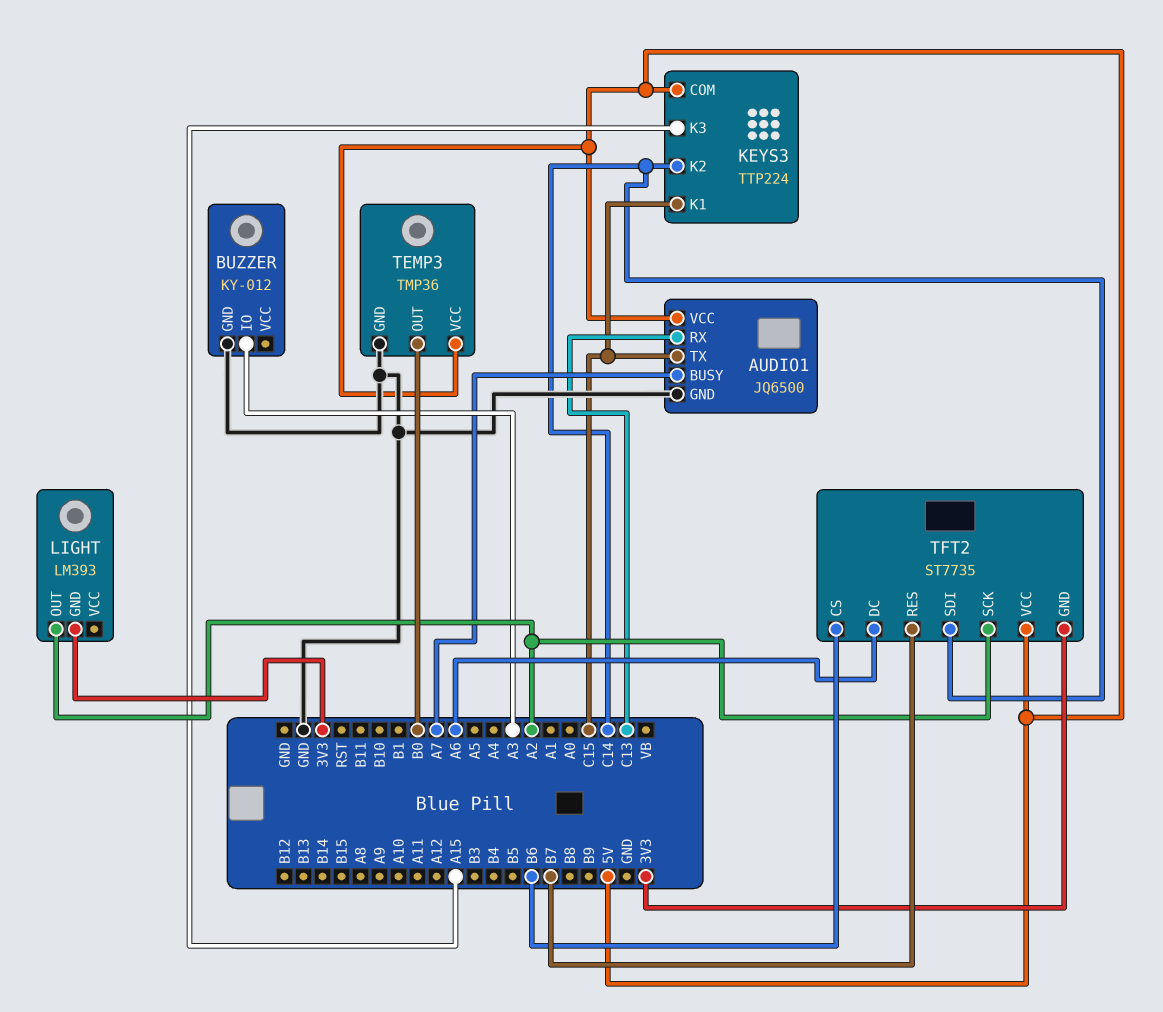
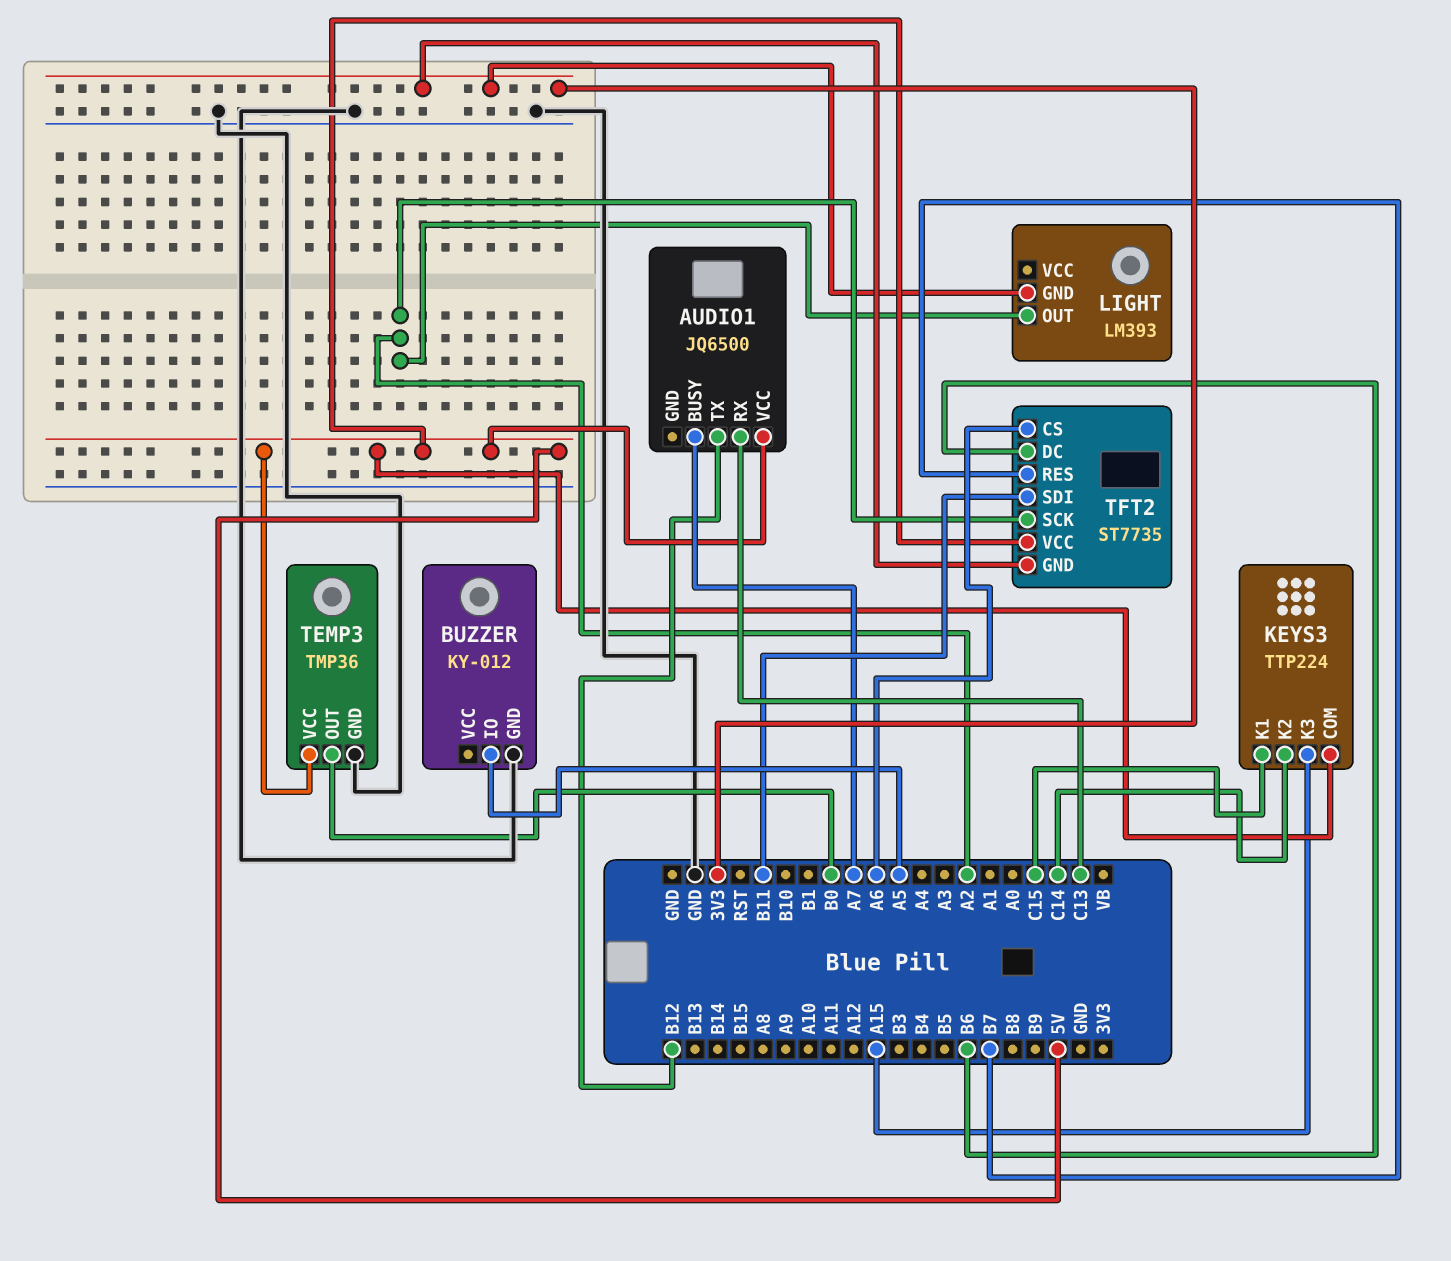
AUDIO1 pin GND: GND -> none
AUDIO1 pin TX: C15 -> B12
BUZZER pin IO: A3 -> A5
TFT2 pin CS: B6 -> A6
TFT2 pin DC: A6 -> B6
TFT2 pin SDI: C14 -> B11

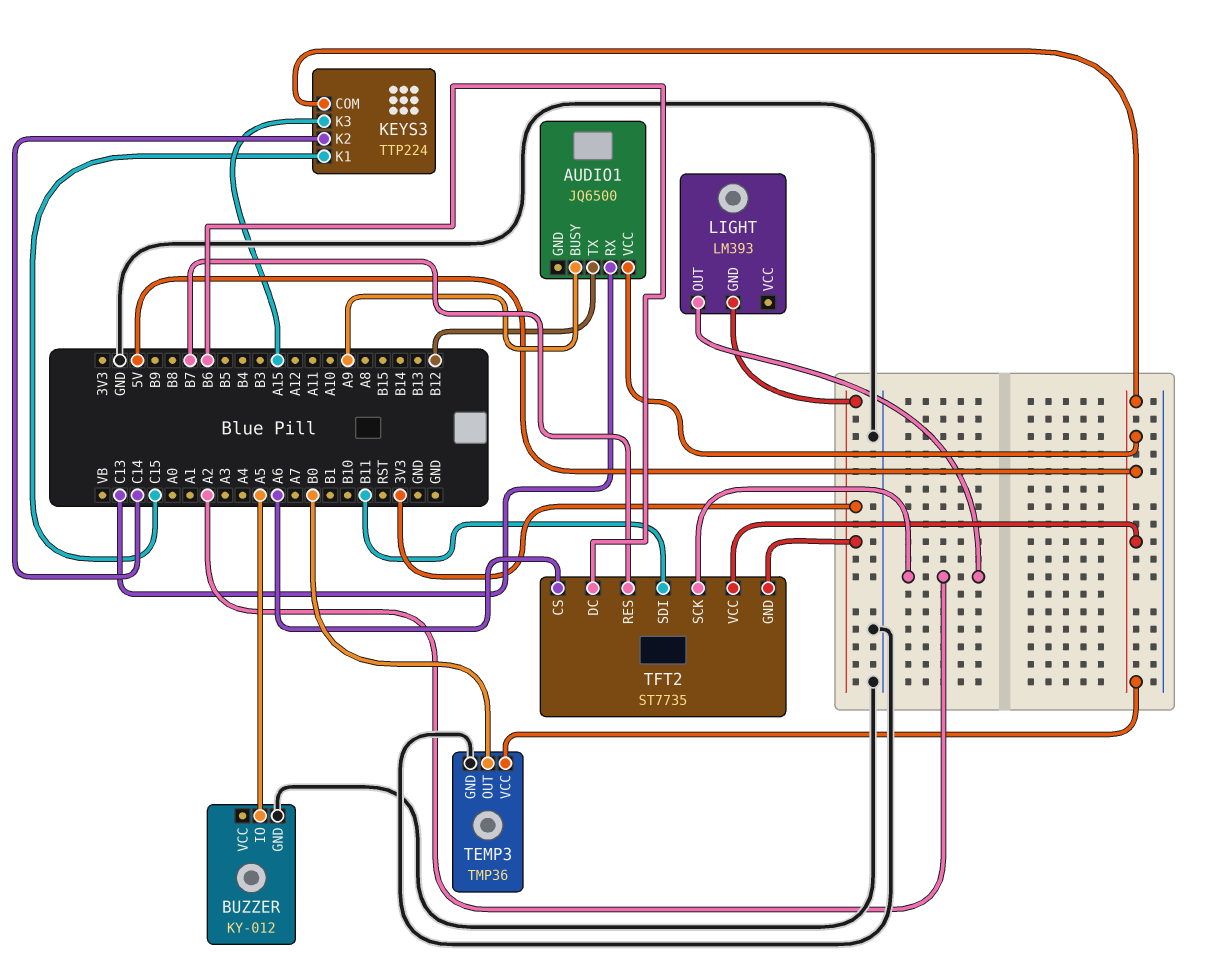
AUDIO1 pin BUSY: A7 -> A9

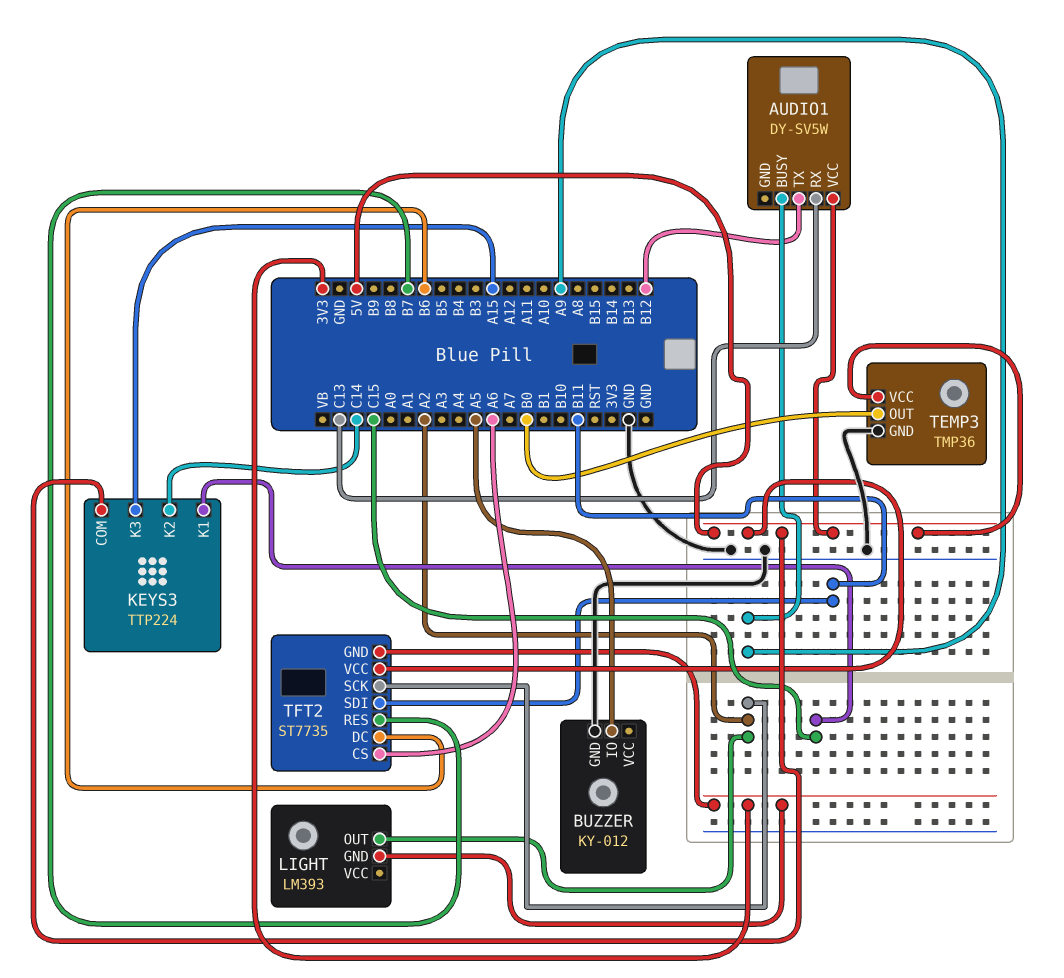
AUDIO1: JQ6500 -> DY-SV5W

